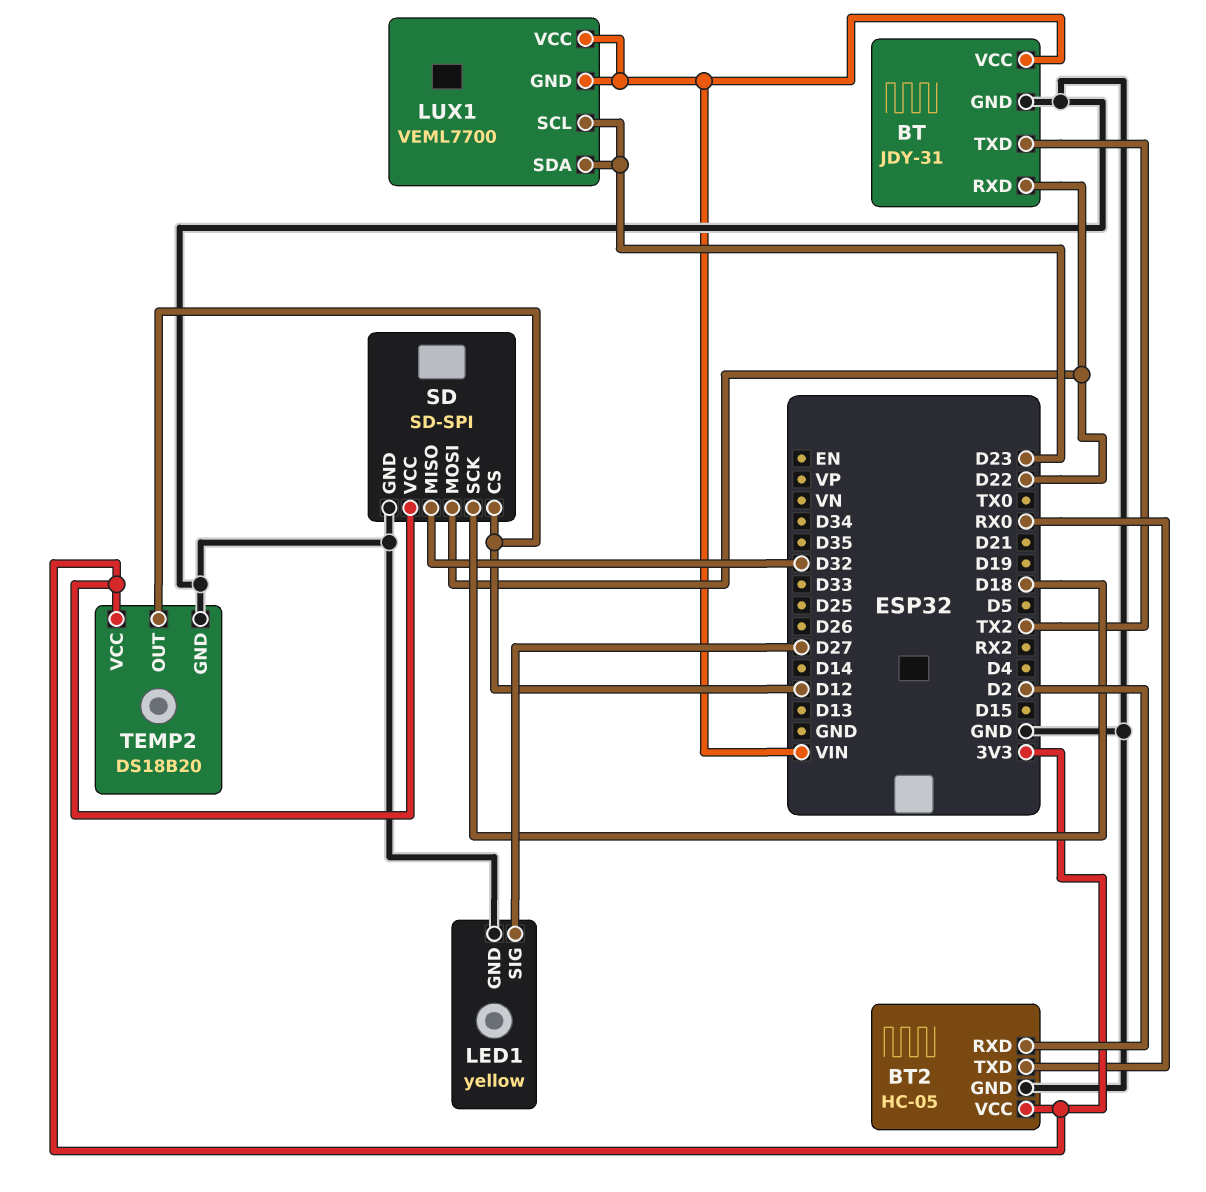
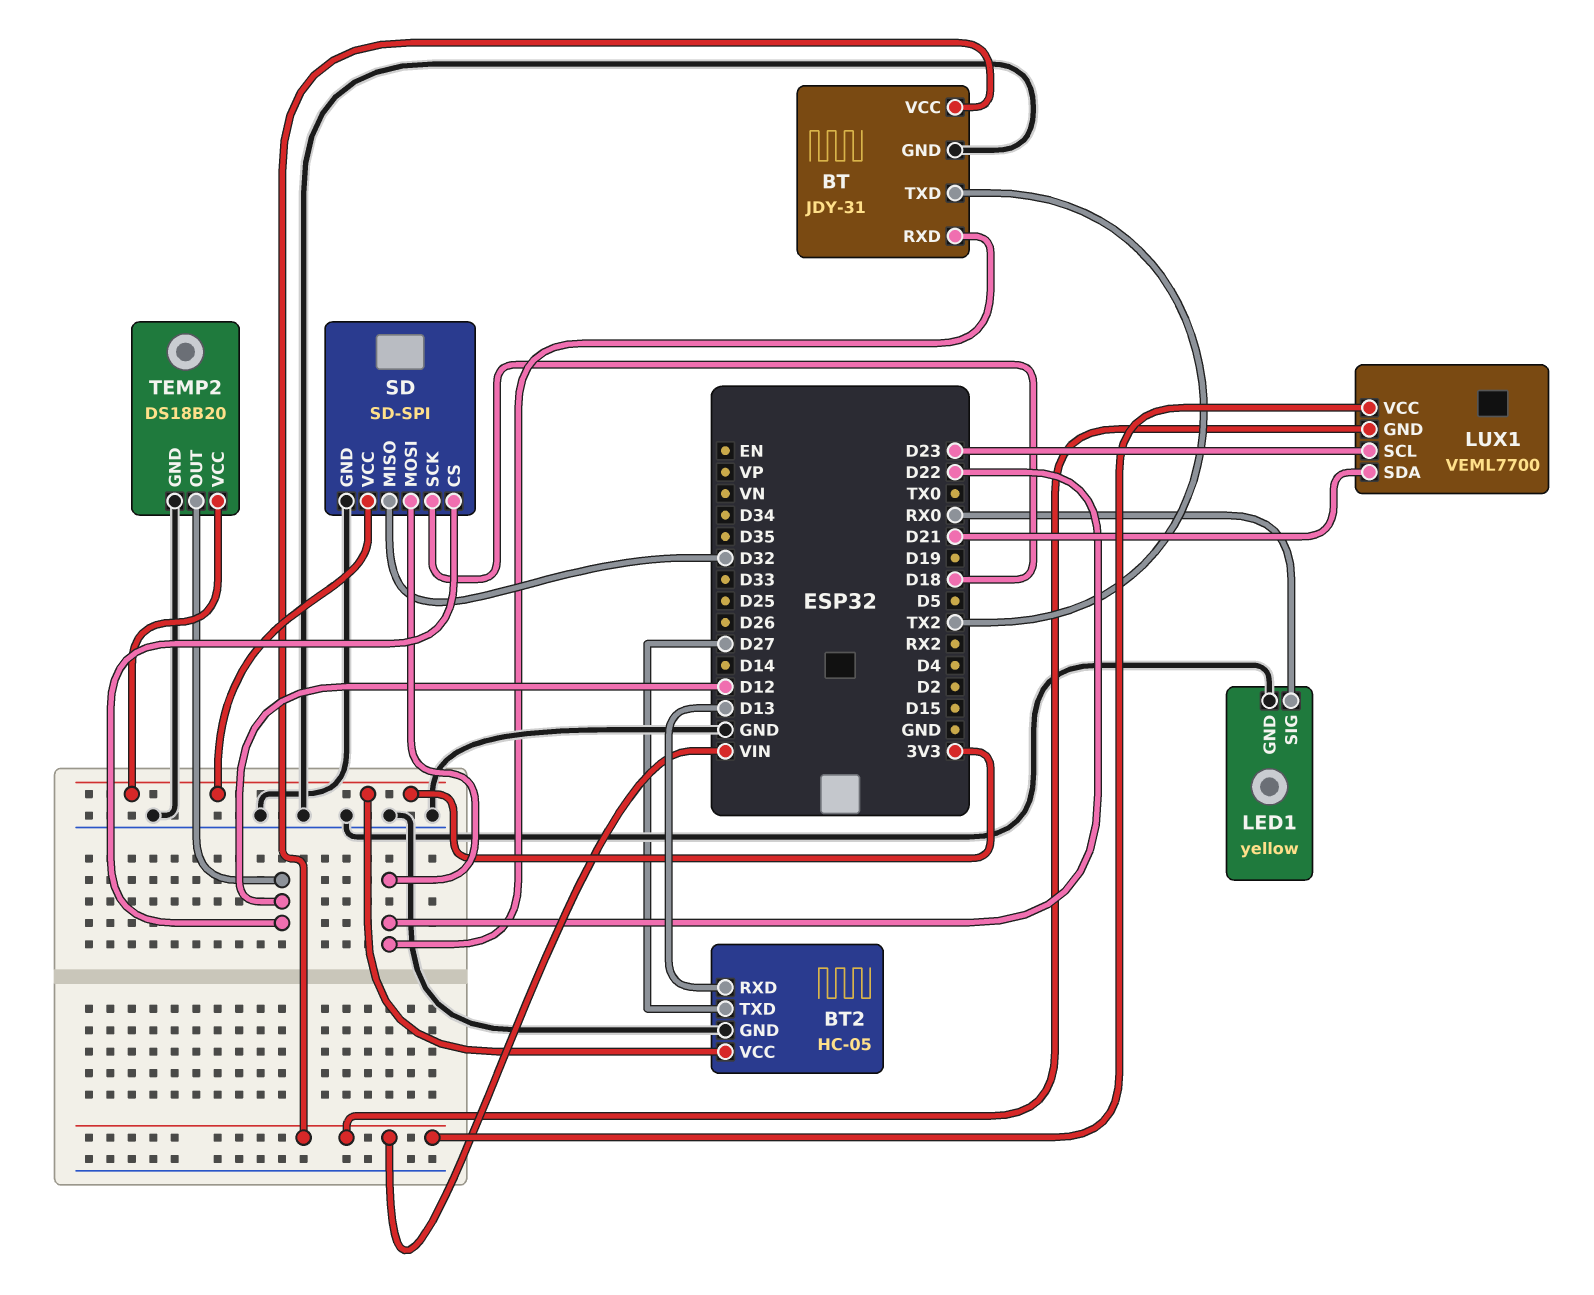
BT2 pin RXD: D2 -> D13
BT2 pin TXD: RX0 -> D27
LED1 pin SIG: D27 -> RX0
LUX1 pin SDA: D23 -> D21

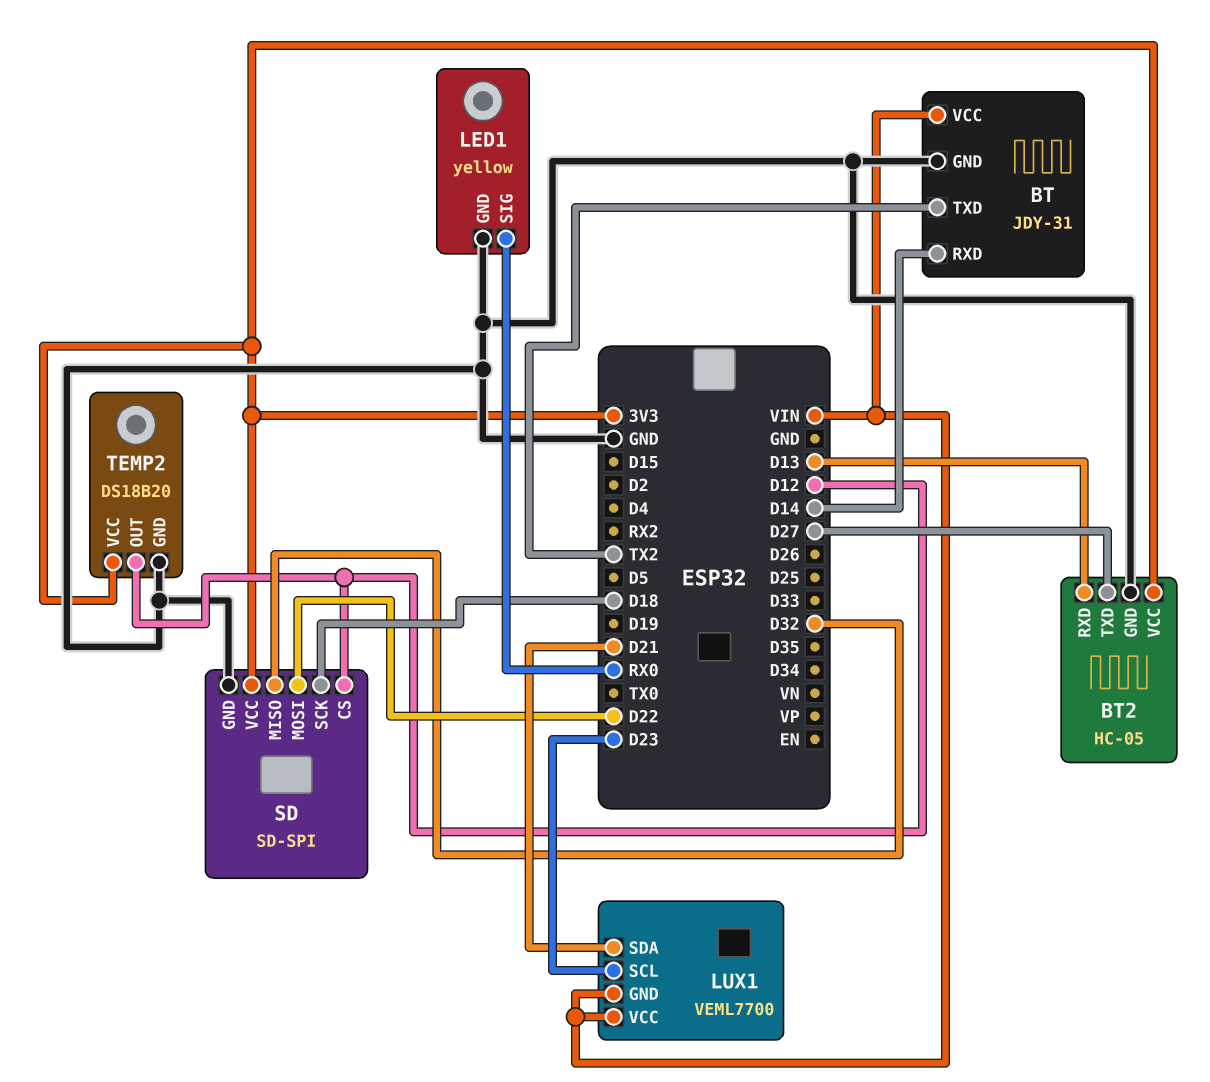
BT pin RXD: D22 -> D14

